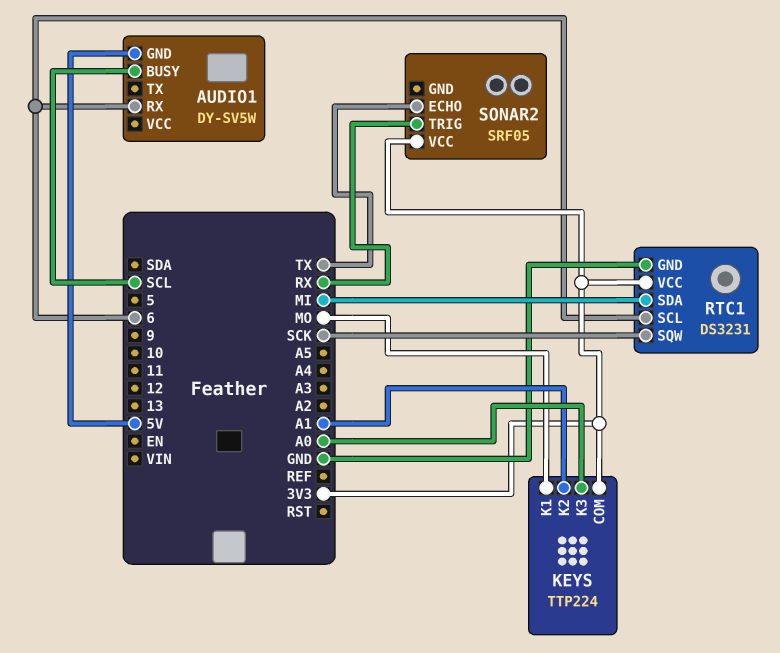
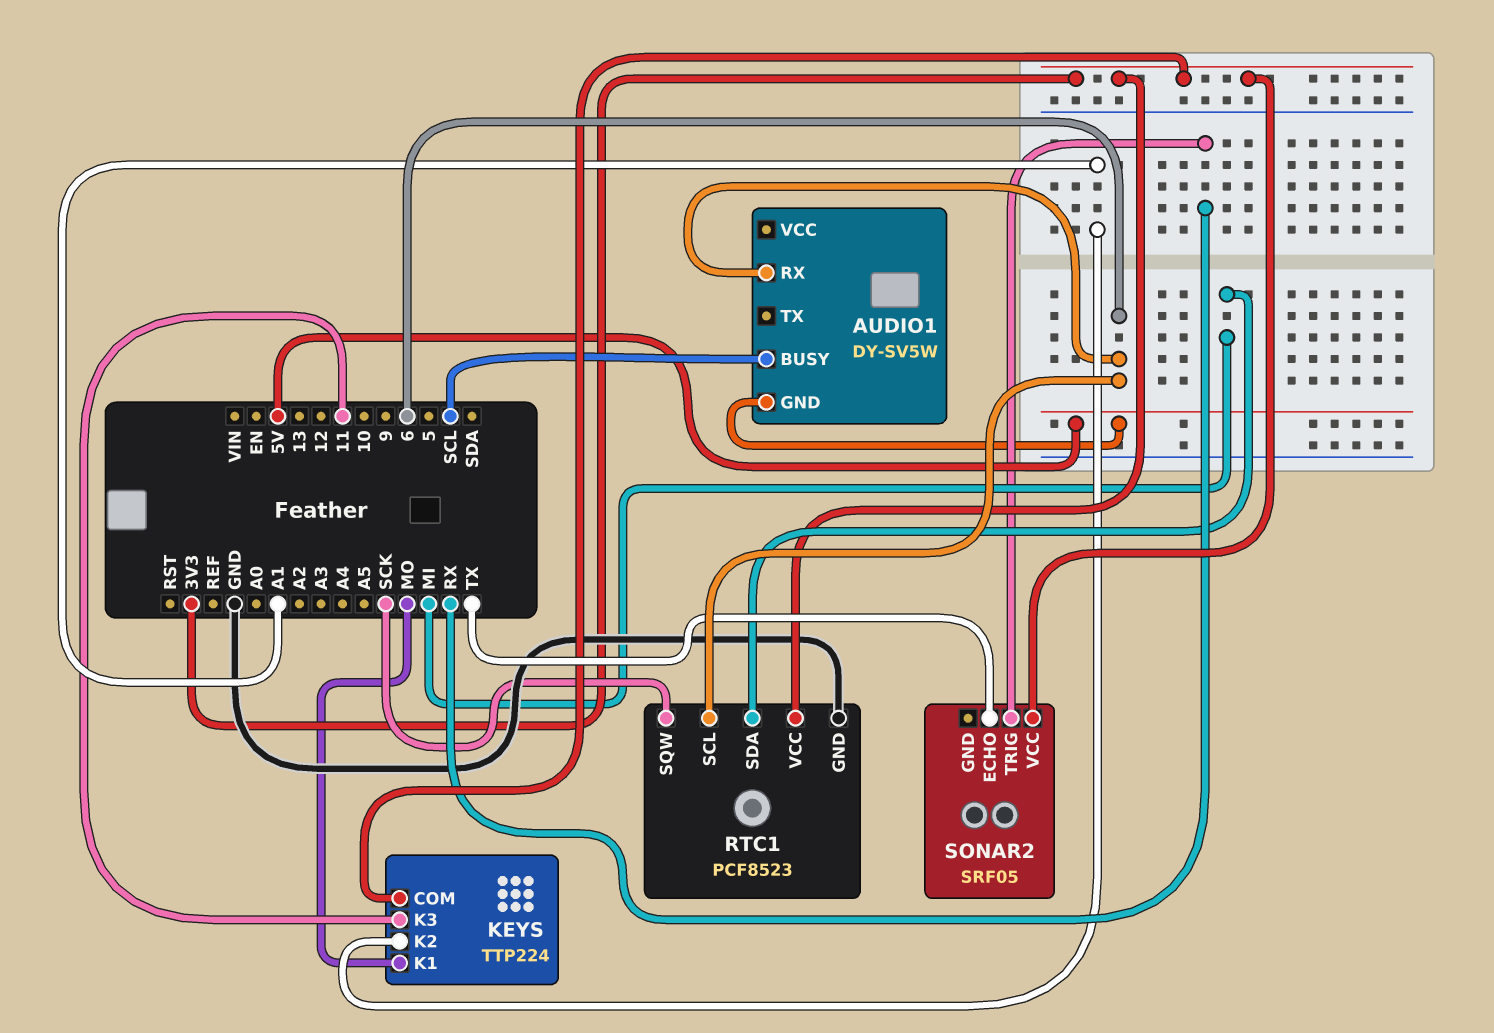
KEYS pin K3: A0 -> 11
RTC1: DS3231 -> PCF8523

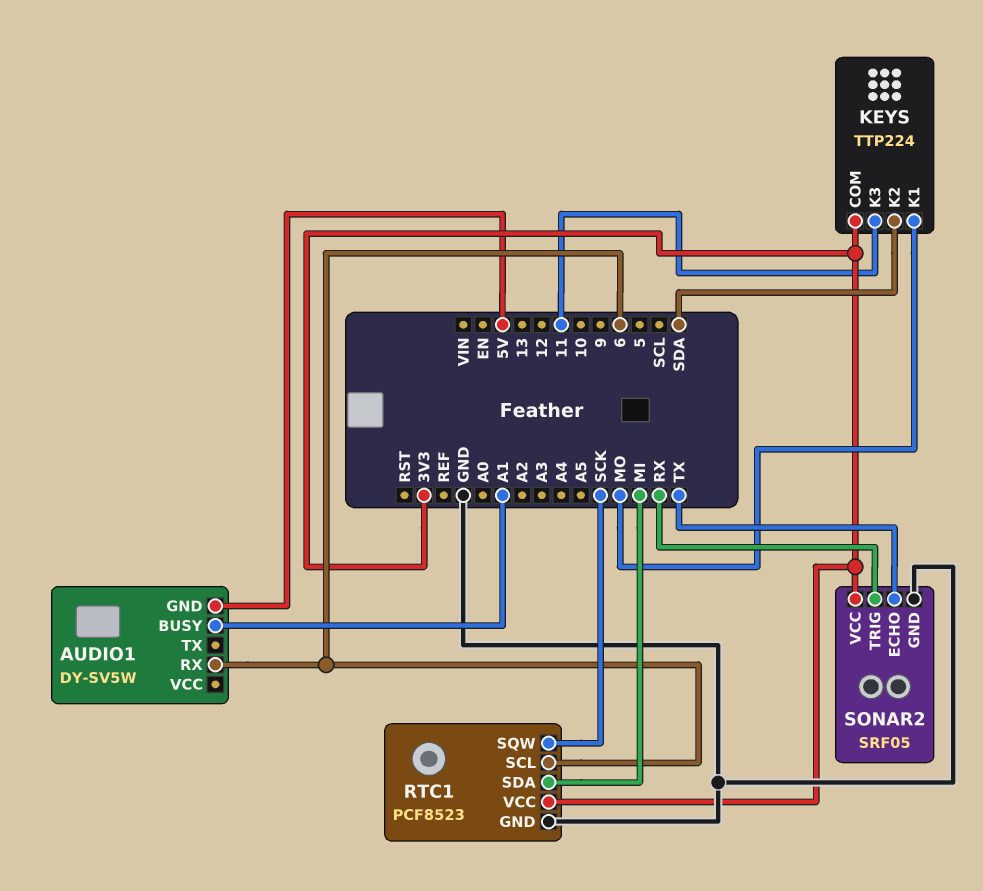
AUDIO1 pin BUSY: SCL -> A1
KEYS pin K2: A1 -> SDA
SONAR2 pin GND: none -> GND

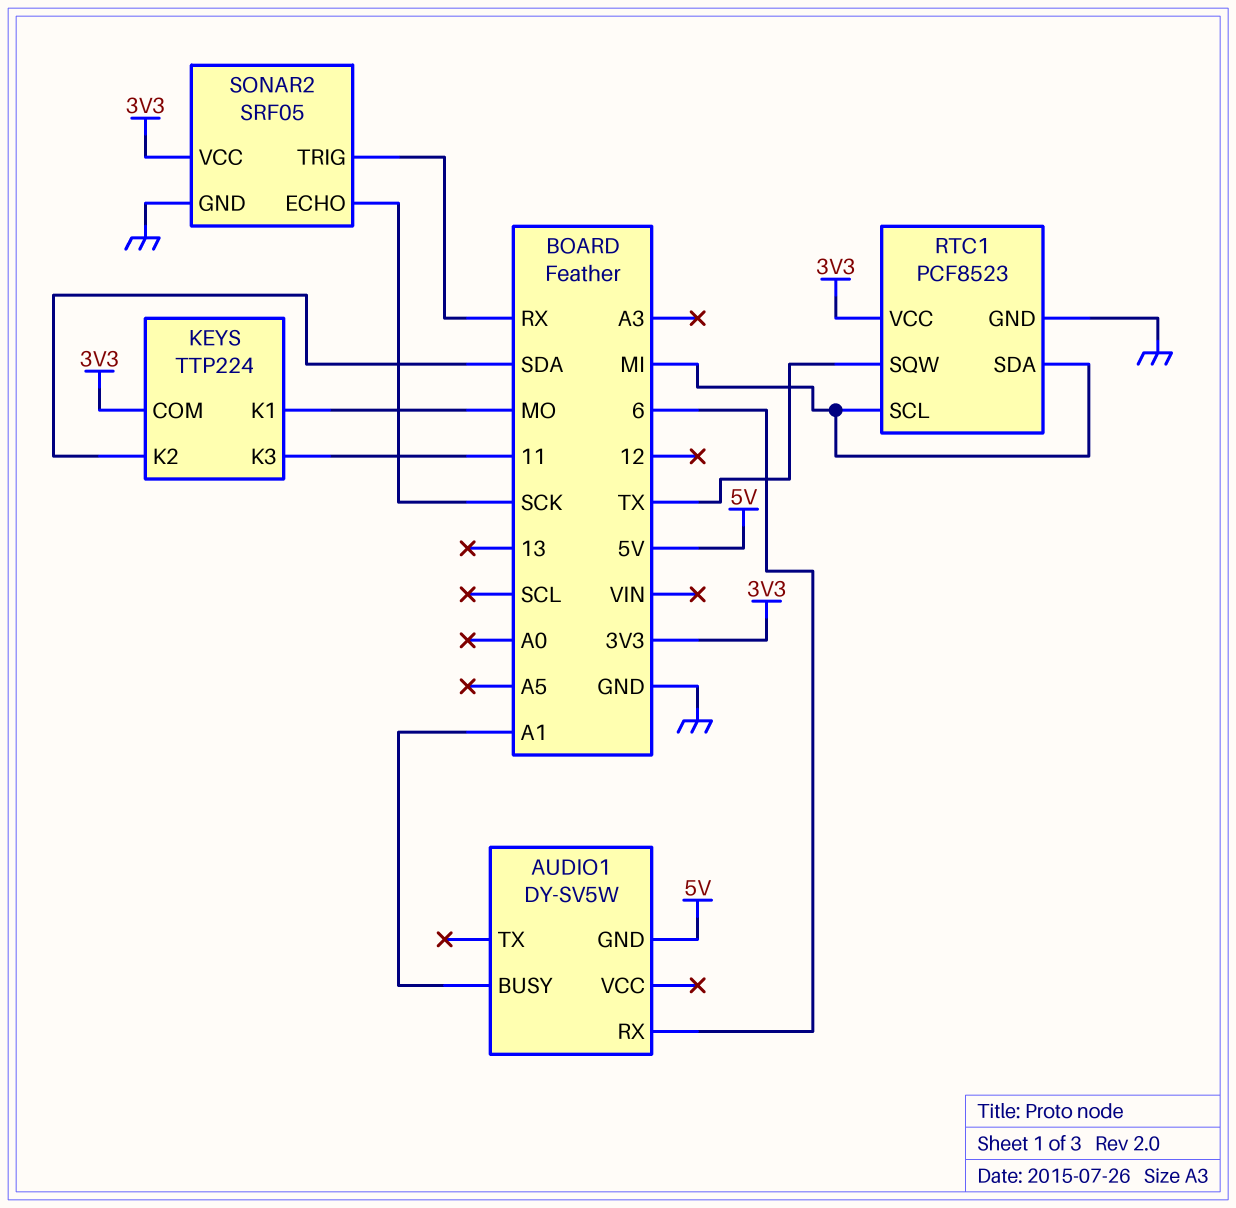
RTC1 pin SCL: 6 -> MI
RTC1 pin SQW: SCK -> TX
SONAR2 pin ECHO: TX -> SCK

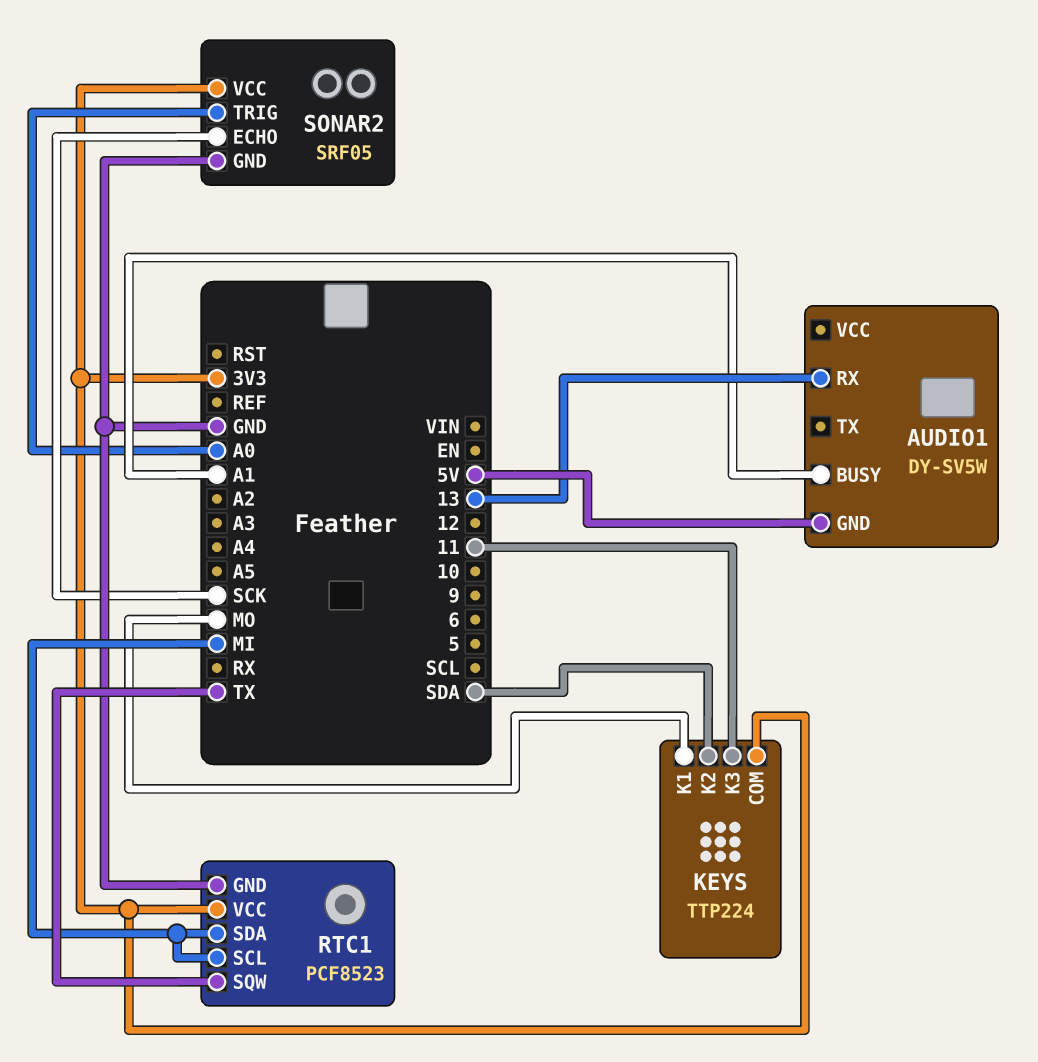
AUDIO1 pin RX: 6 -> 13
SONAR2 pin TRIG: RX -> A0

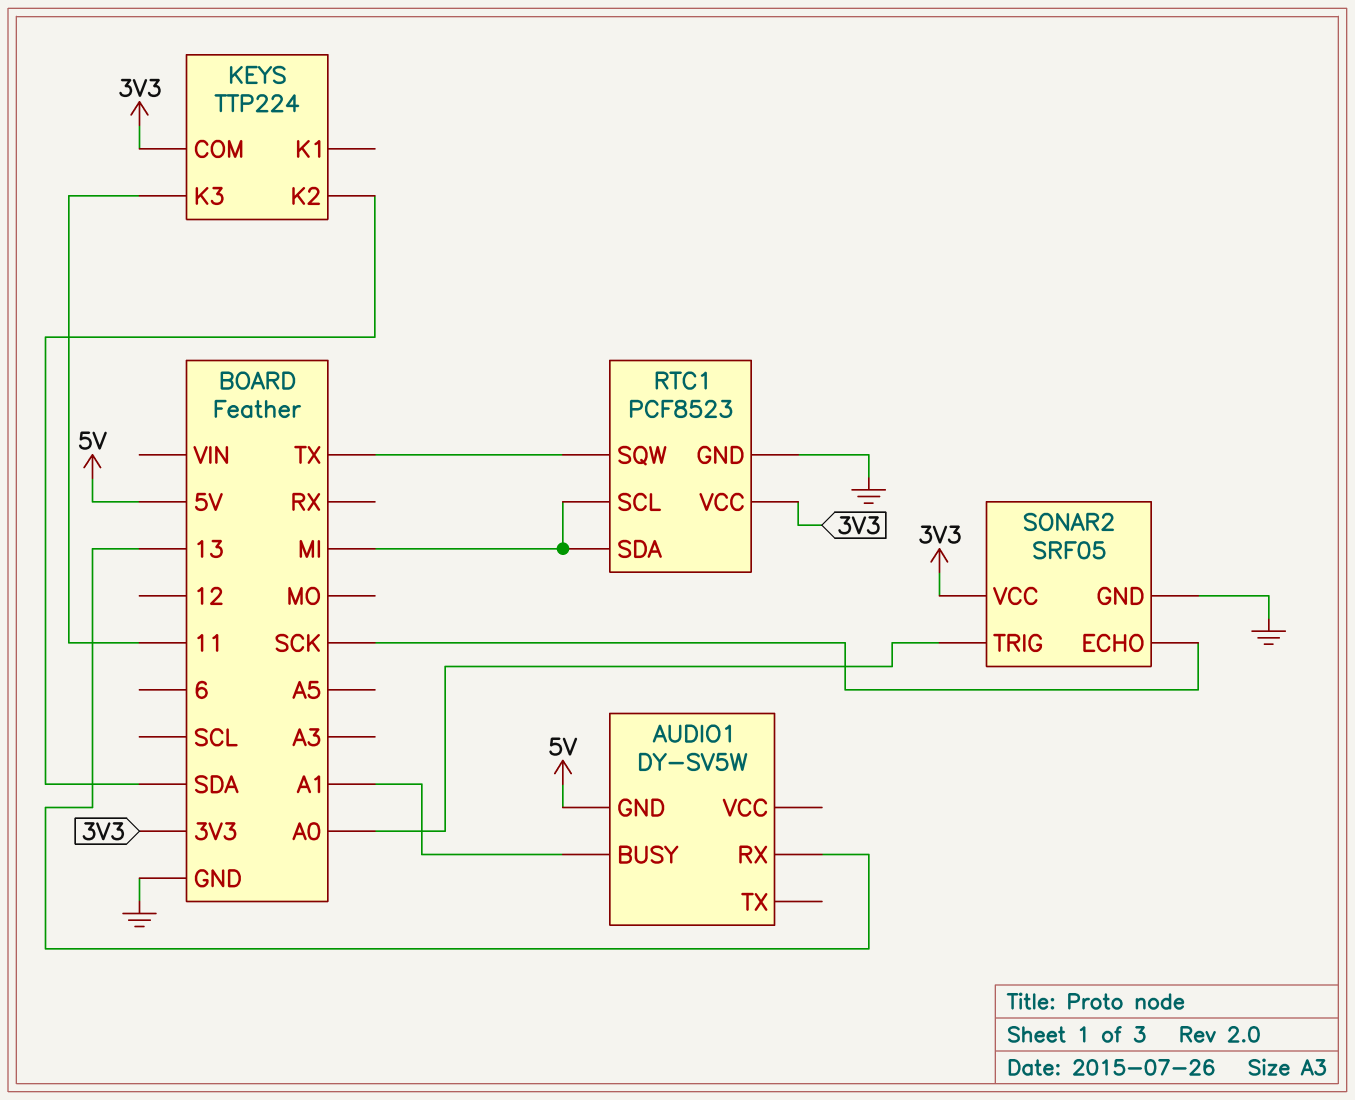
KEYS pin K1: MO -> none

